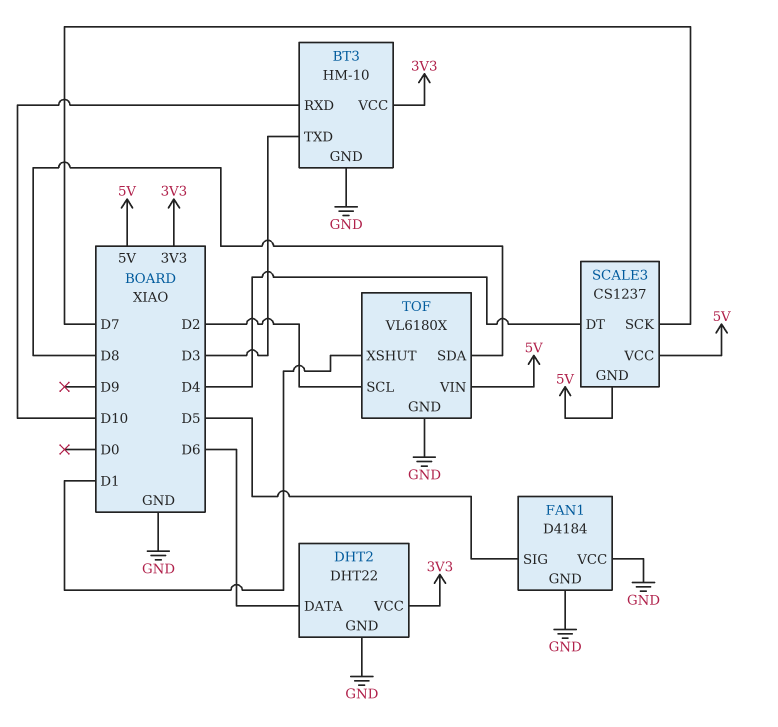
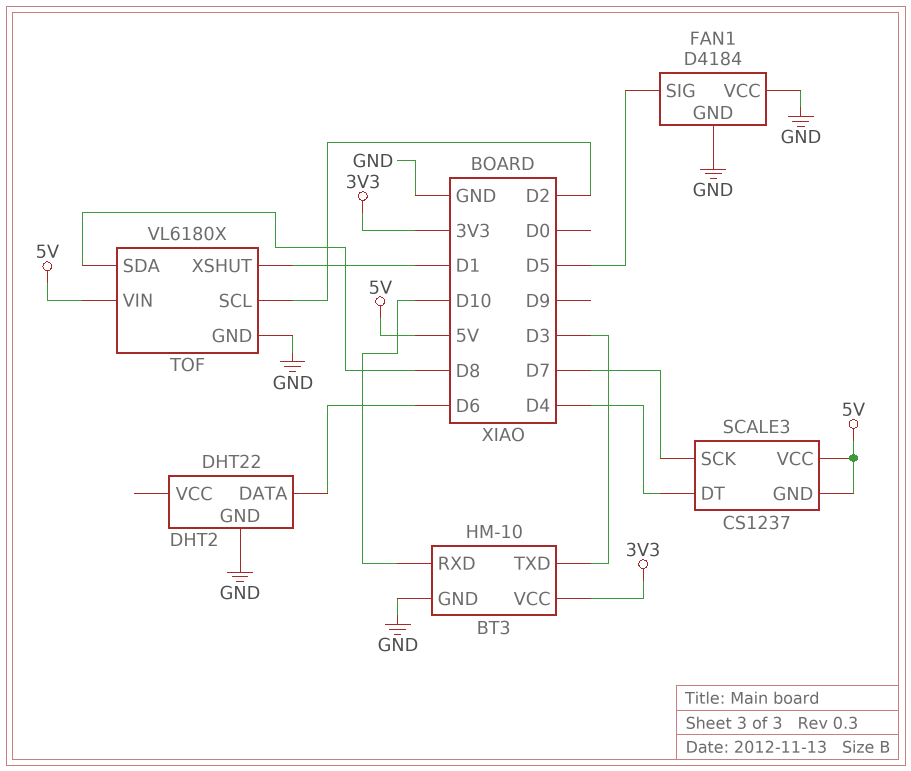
DHT2 pin VCC: 3V3 -> none

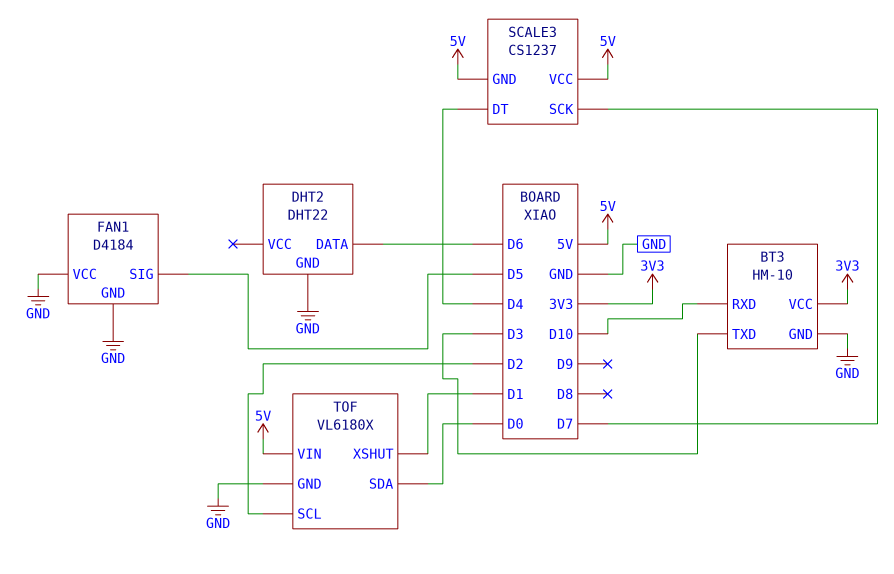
TOF pin SDA: D8 -> D0

